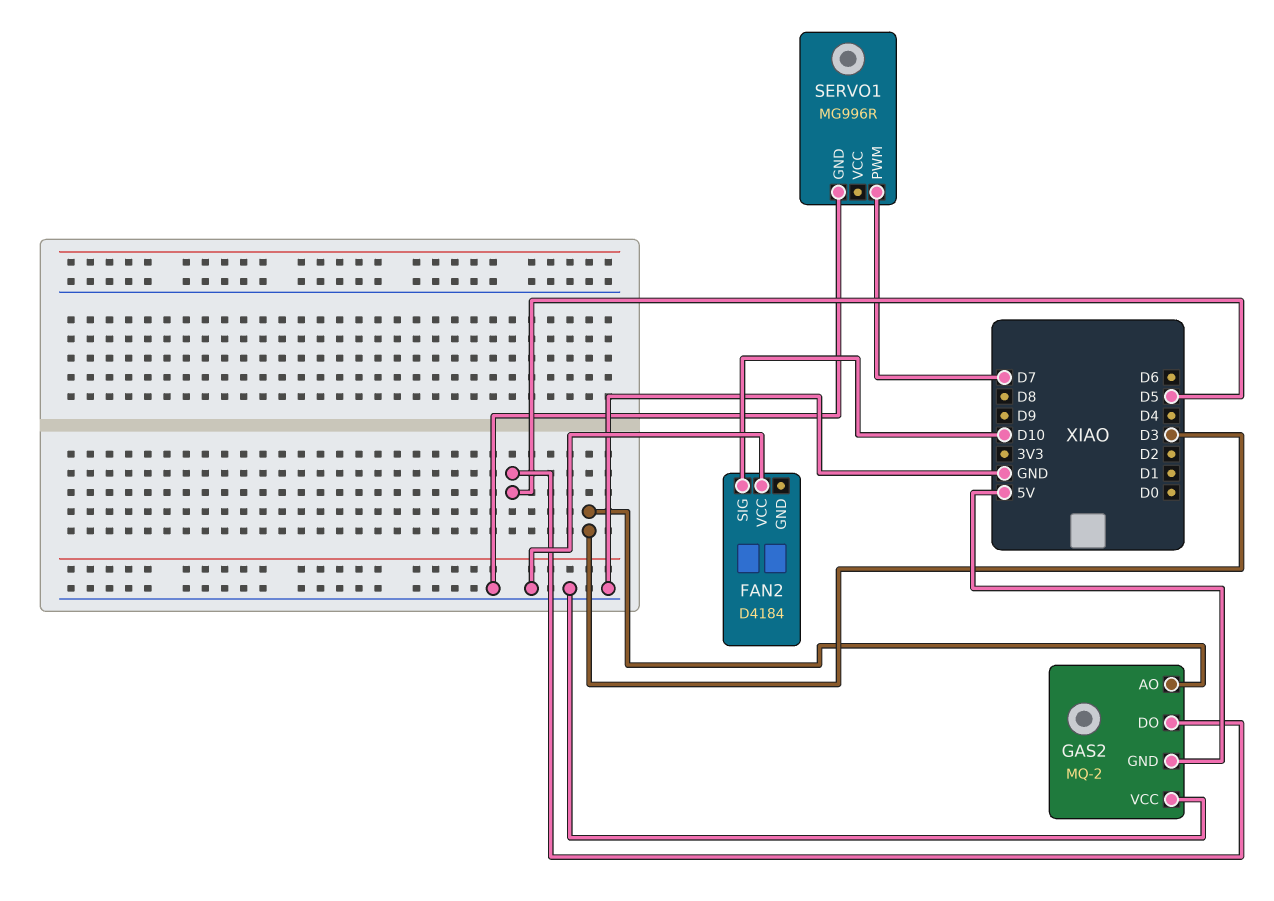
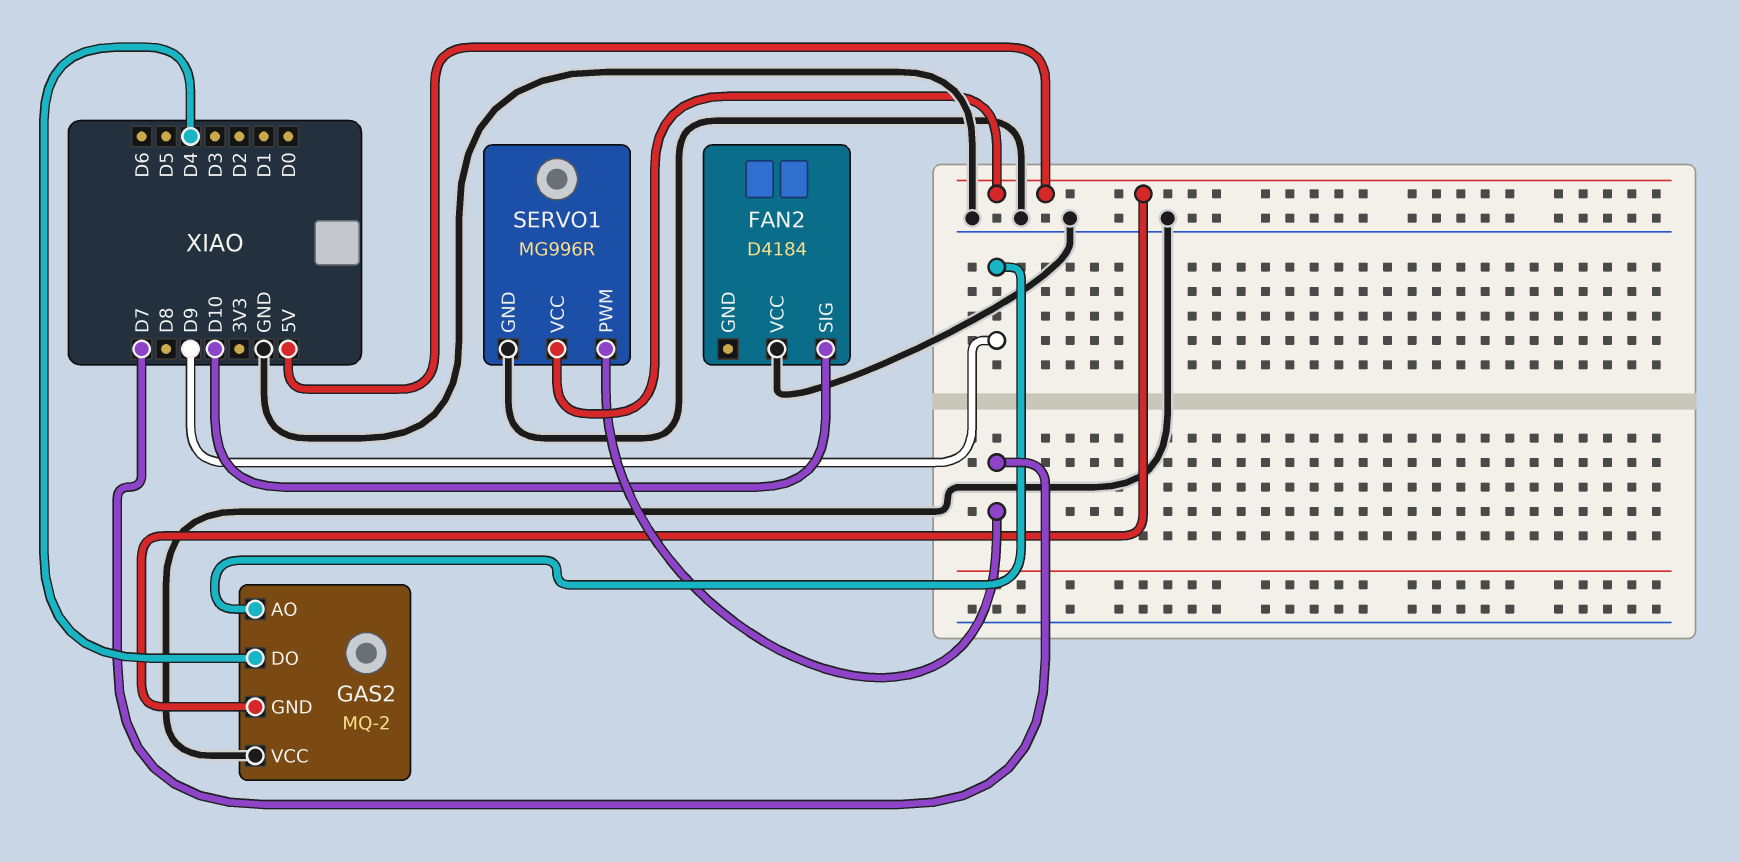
GAS2 pin AO: D3 -> D9
GAS2 pin DO: D5 -> D4
SERVO1 pin VCC: none -> 5V

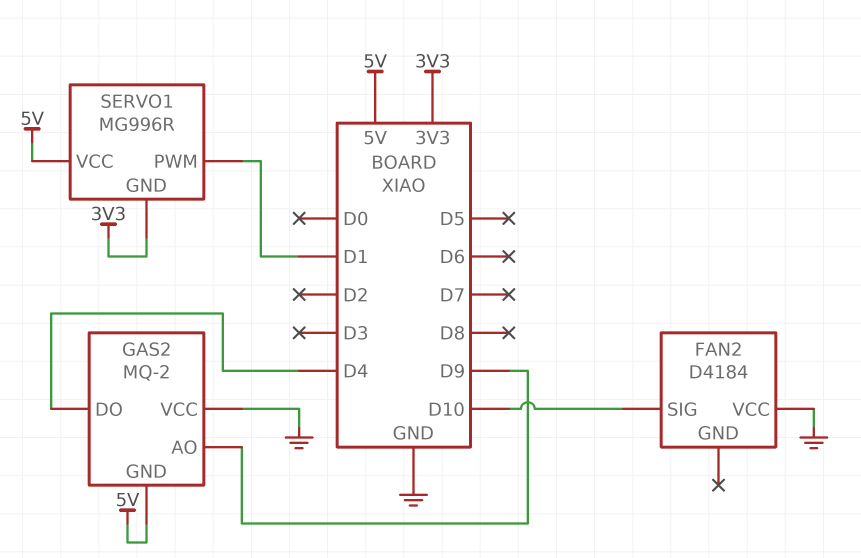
SERVO1 pin GND: GND -> 3V3
SERVO1 pin PWM: D7 -> D1

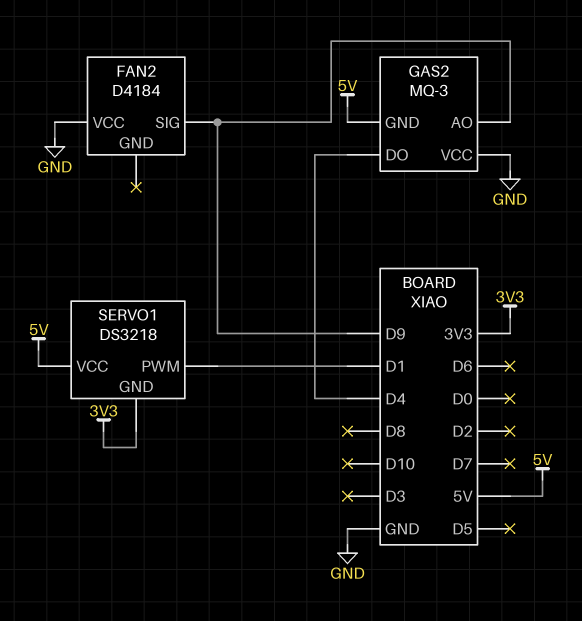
FAN2 pin SIG: D10 -> D9
GAS2: MQ-2 -> MQ-3
SERVO1: MG996R -> DS3218

